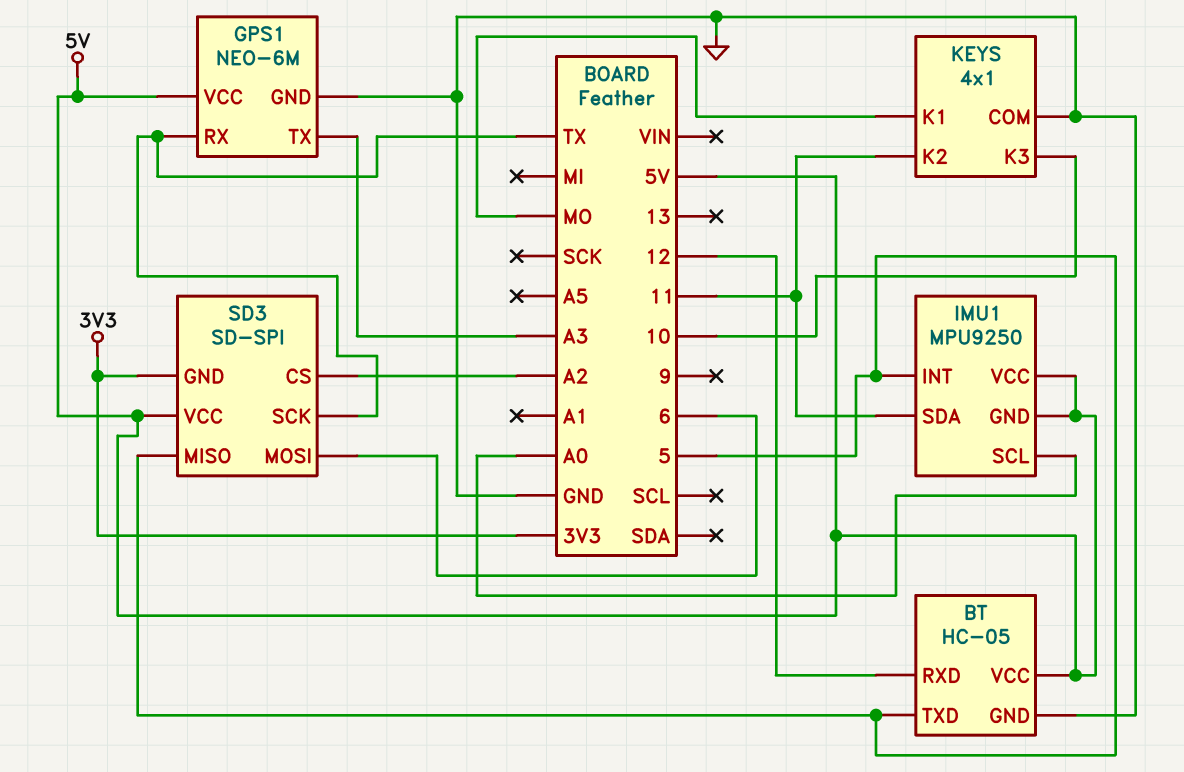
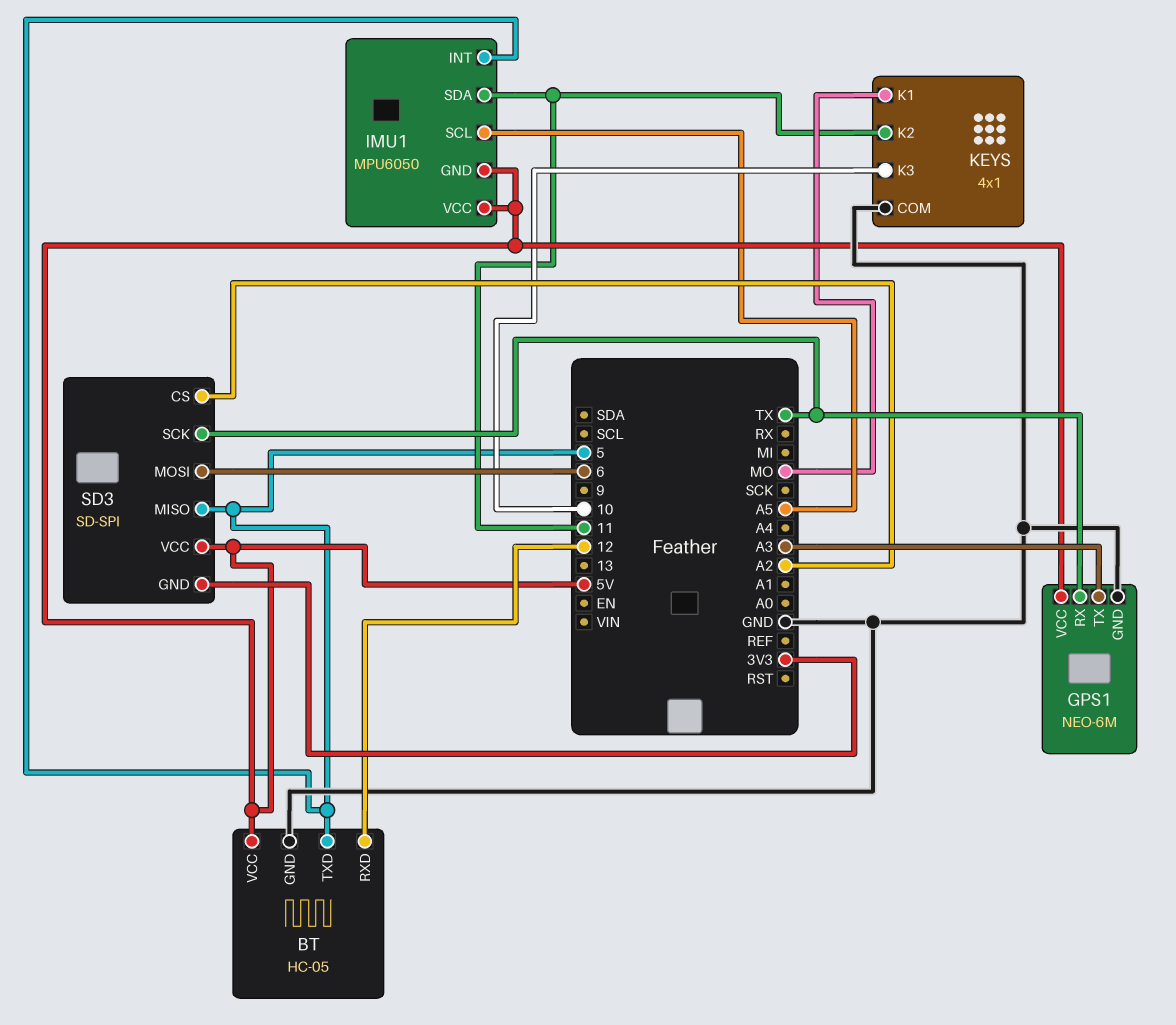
IMU1: MPU9250 -> MPU6050
IMU1 pin SCL: A0 -> A5

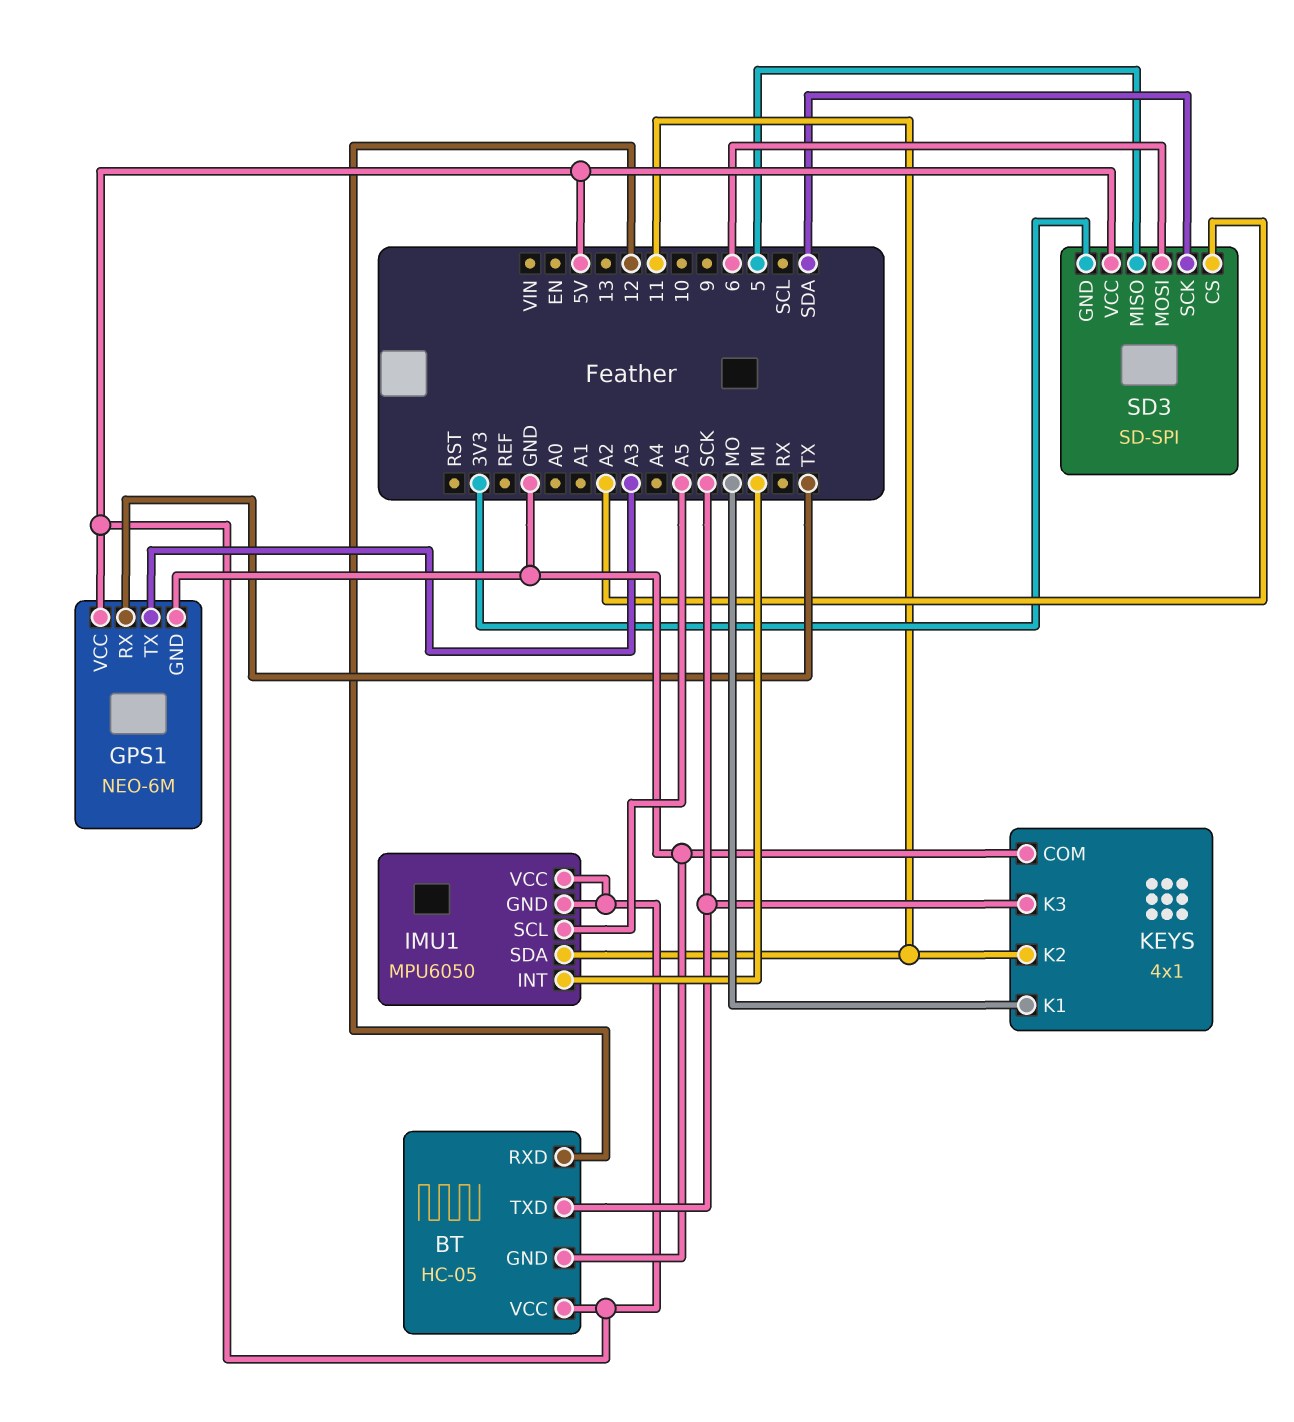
BT pin TXD: 5 -> SCK
IMU1 pin INT: 5 -> MI
KEYS pin K3: 10 -> SCK
SD3 pin SCK: TX -> SDA

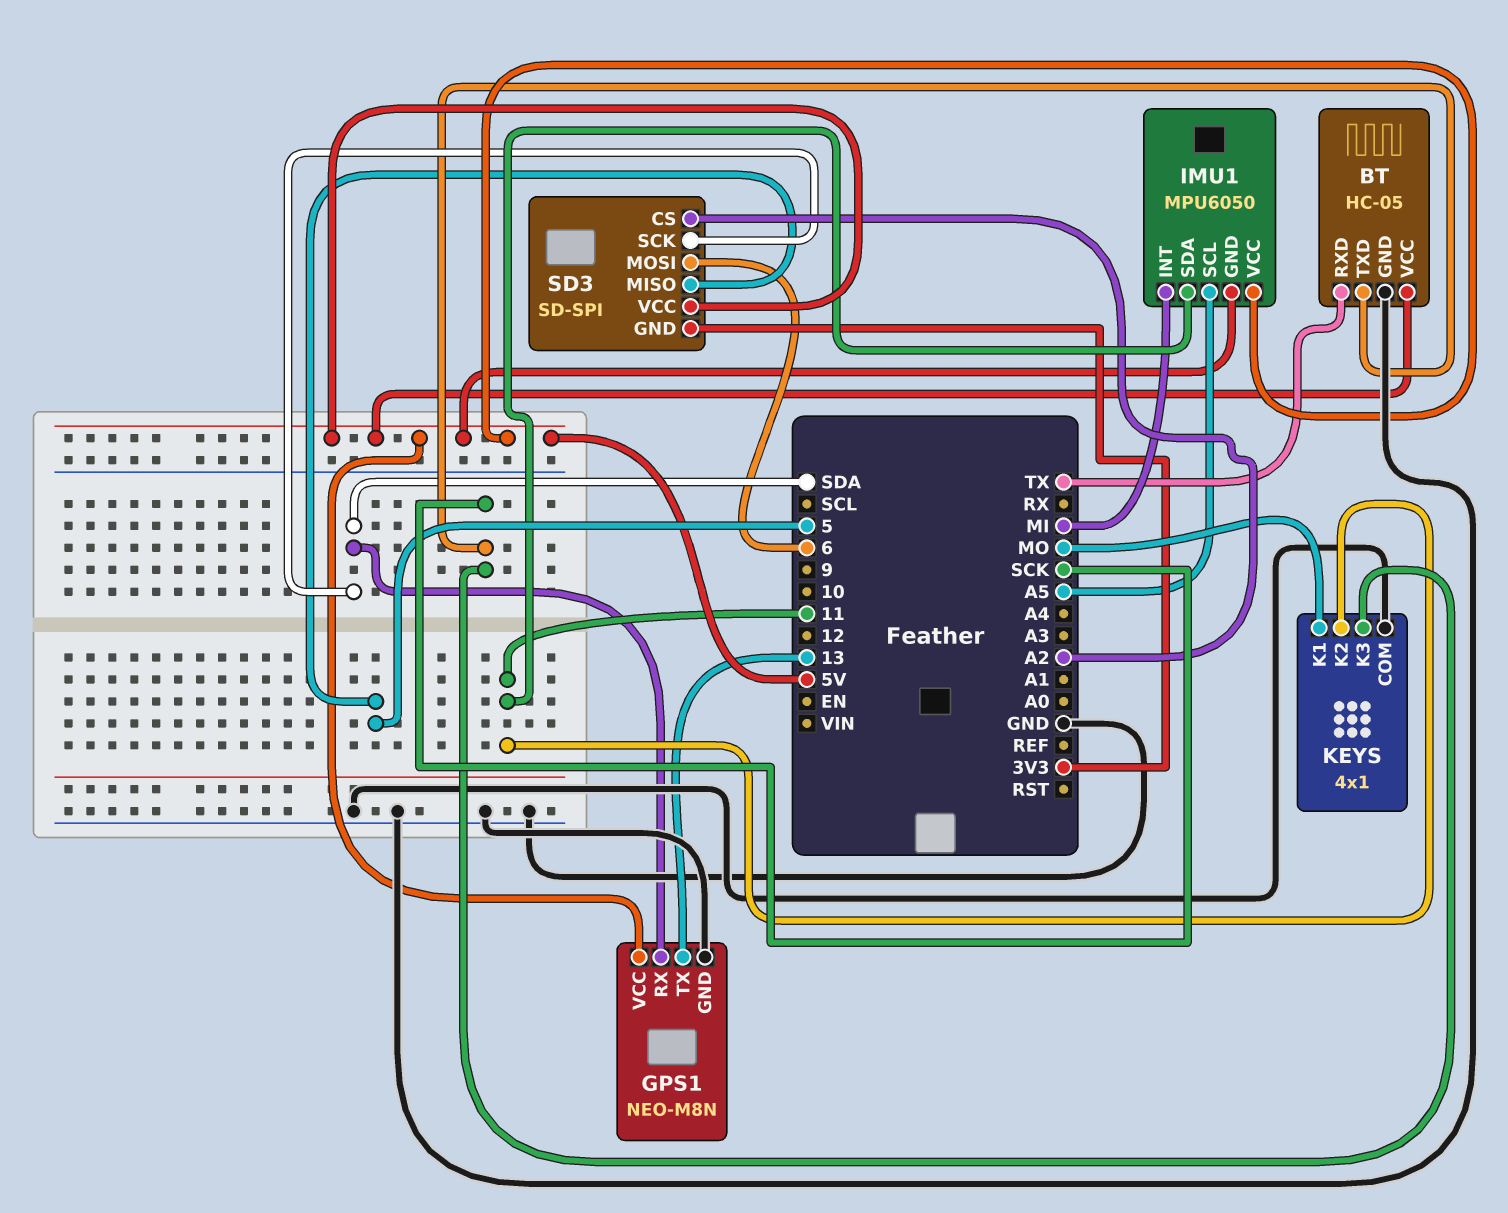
BT pin RXD: 12 -> TX
GPS1: NEO-6M -> NEO-M8N
GPS1 pin RX: TX -> SDA
GPS1 pin TX: A3 -> 13

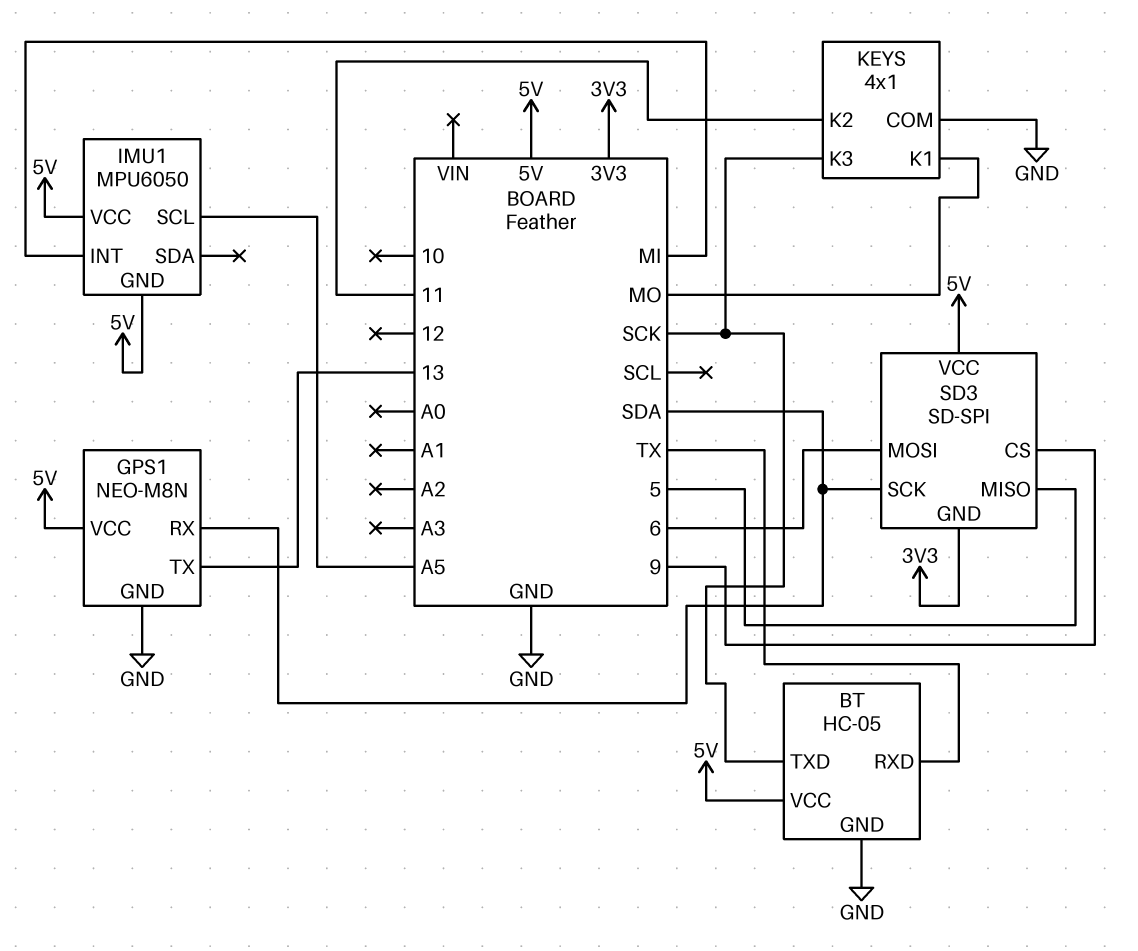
IMU1 pin SDA: 11 -> none
SD3 pin CS: A2 -> 9

